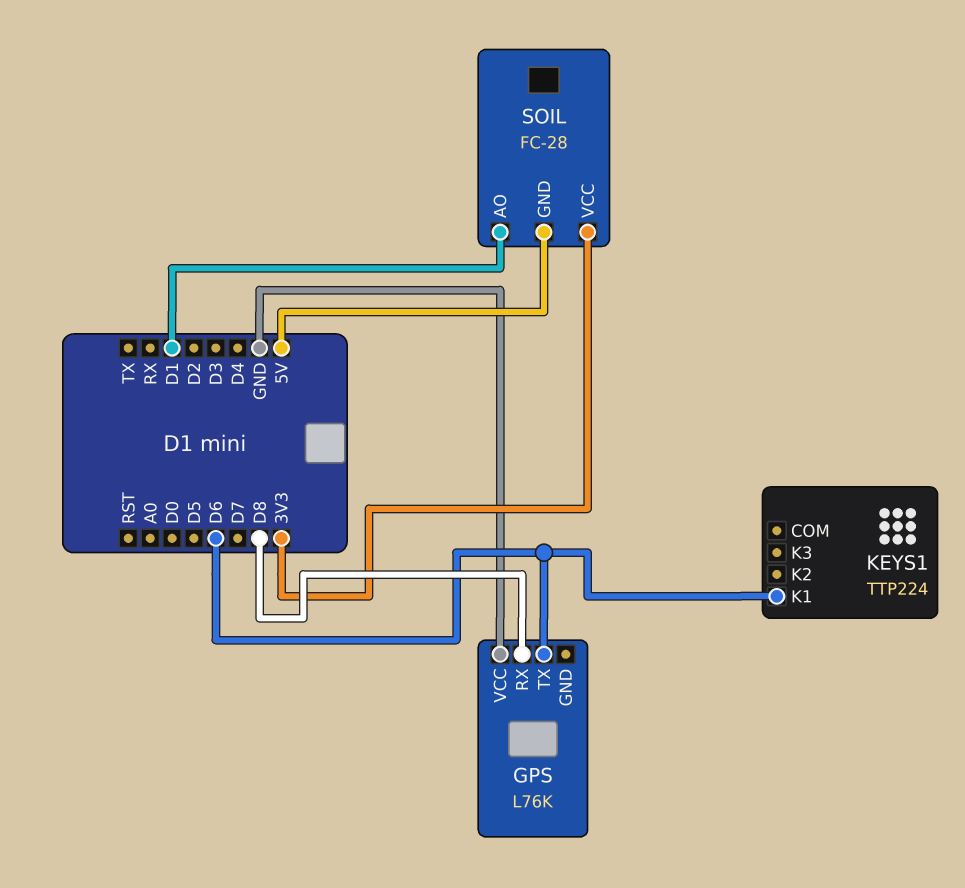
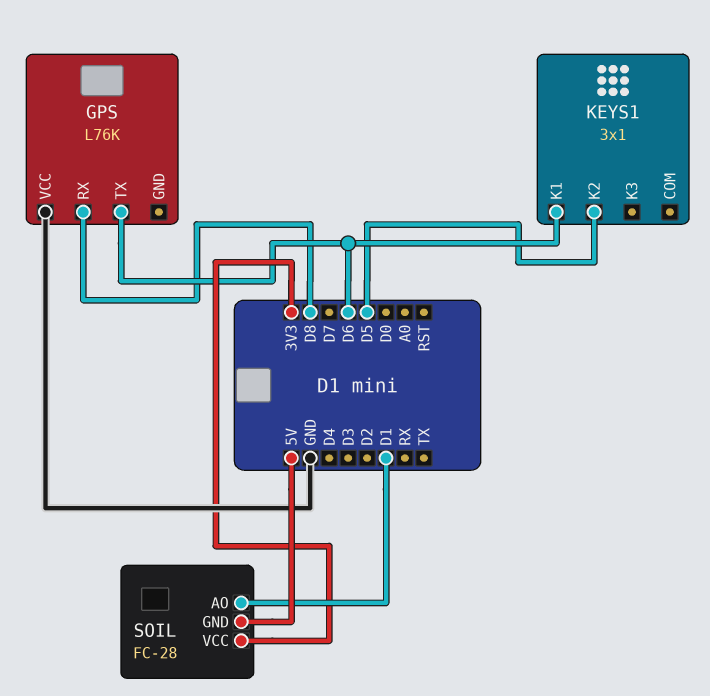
KEYS1: TTP224 -> 3x1
KEYS1 pin K2: none -> D5

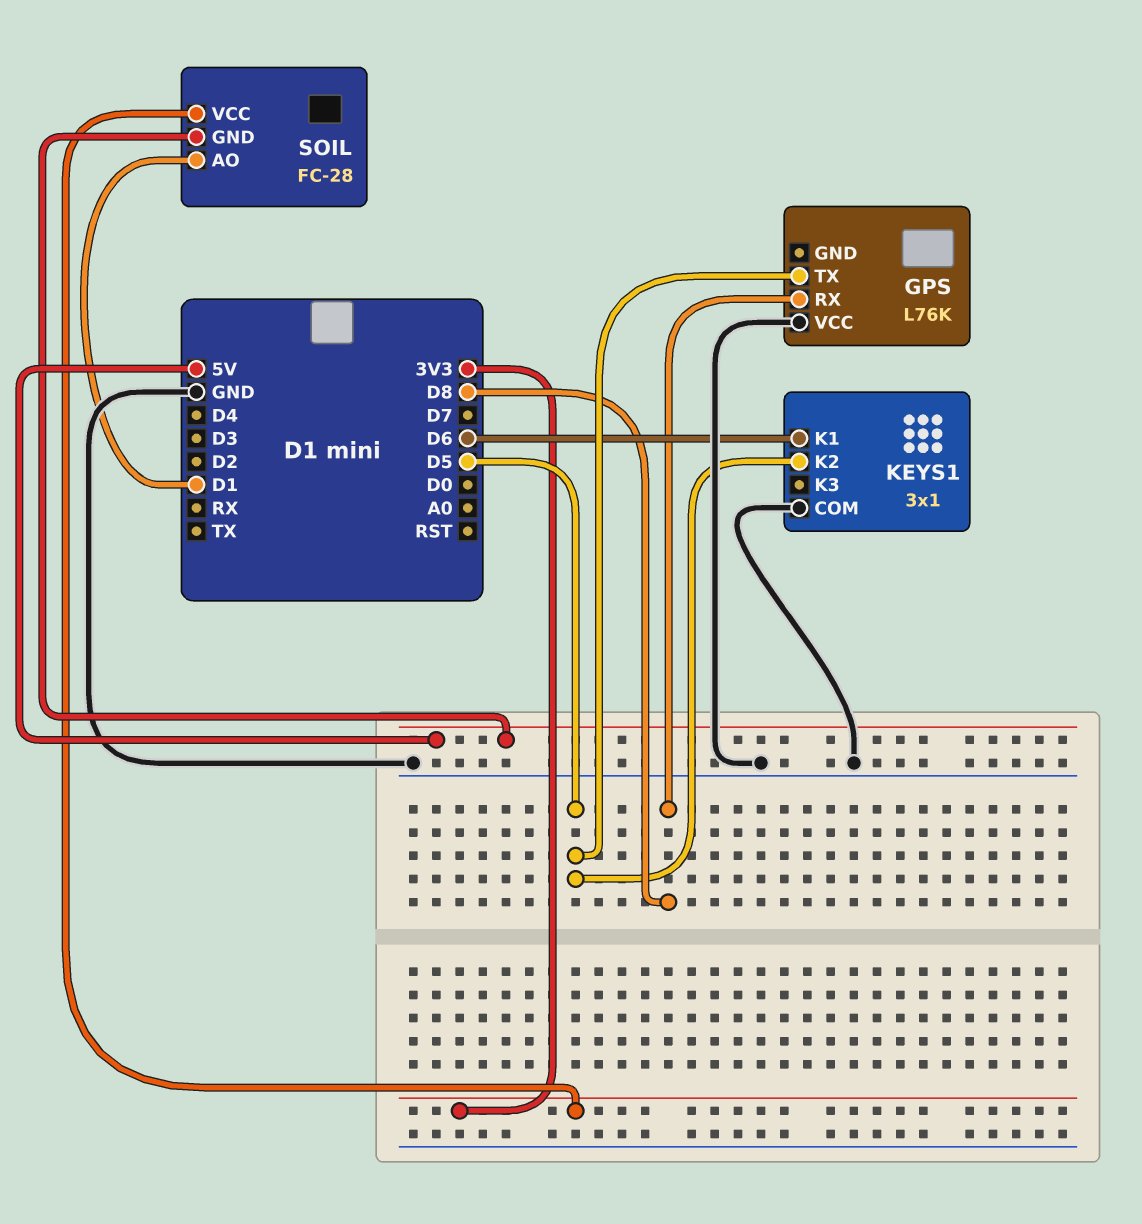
GPS pin TX: D6 -> D5
KEYS1 pin COM: none -> GND

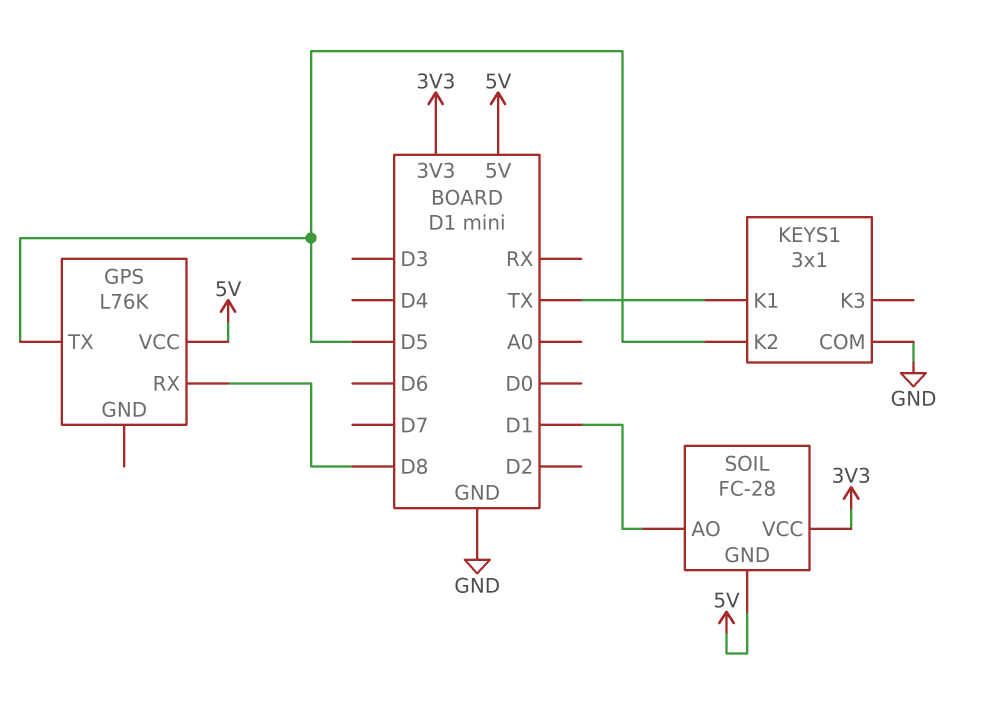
GPS pin VCC: GND -> 5V
KEYS1 pin K1: D6 -> TX

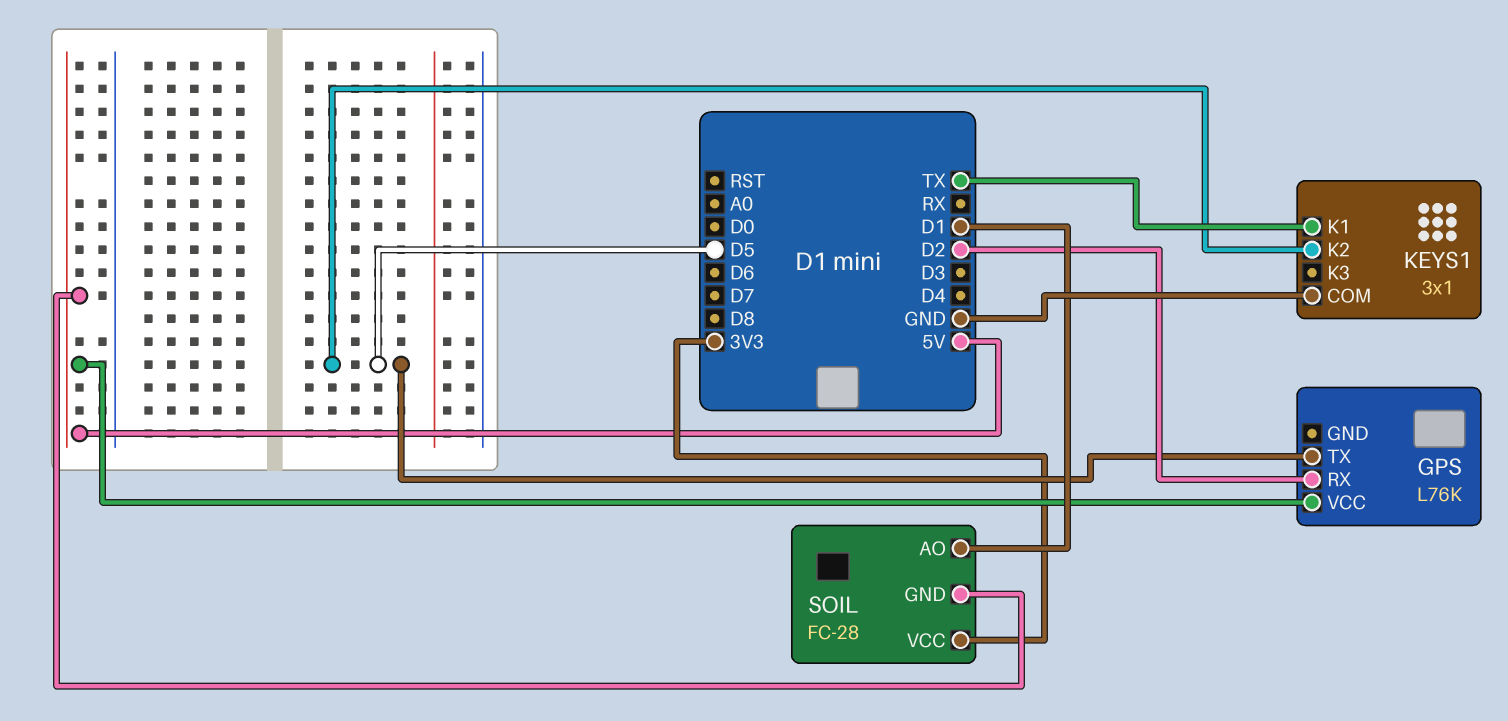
GPS pin RX: D8 -> D2

